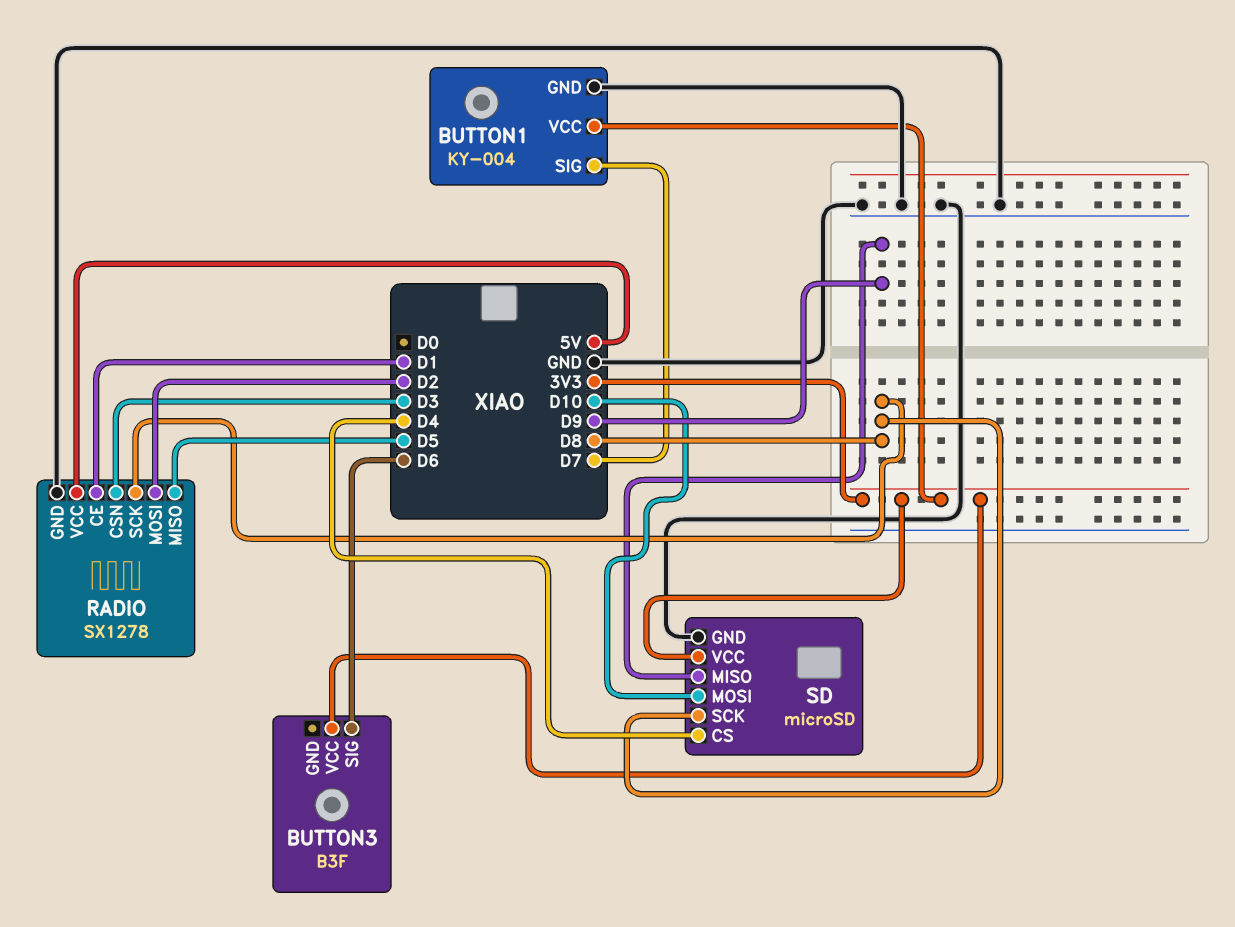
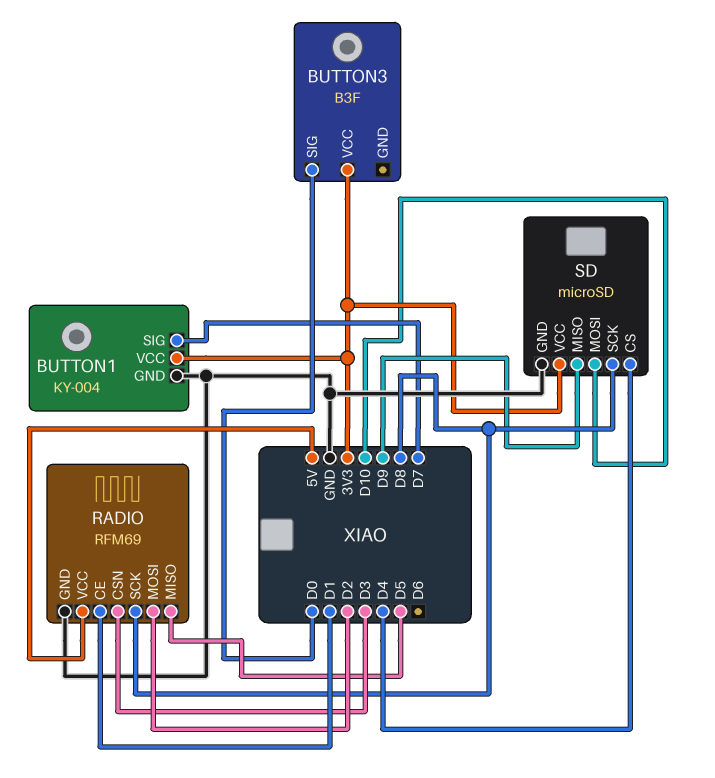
BUTTON3 pin SIG: D6 -> D0
RADIO: SX1278 -> RFM69

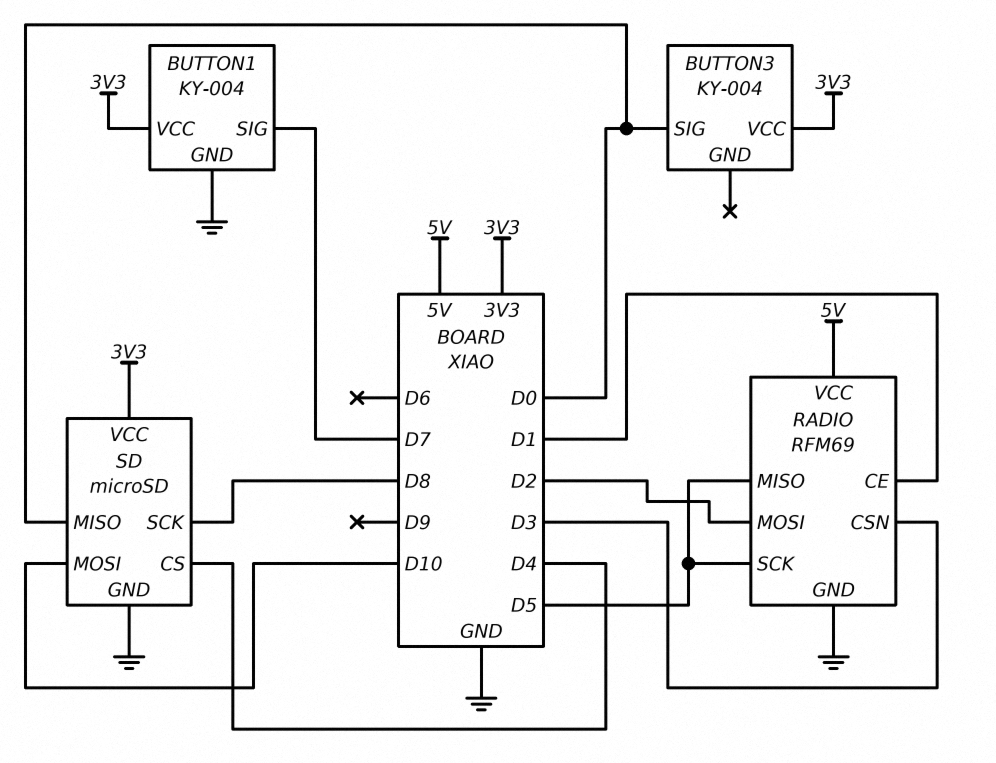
BUTTON3: B3F -> KY-004
RADIO pin SCK: D8 -> D5
SD pin MISO: D9 -> D0

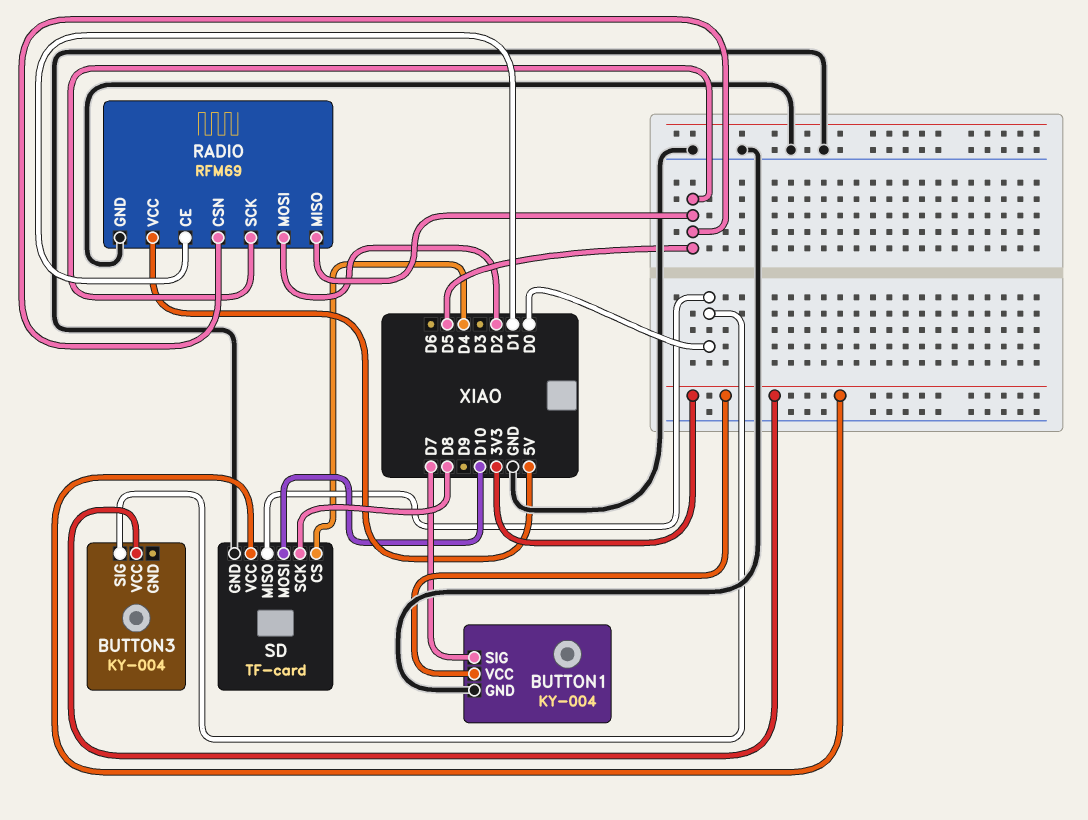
RADIO pin CSN: D3 -> D5
SD: microSD -> TF-card

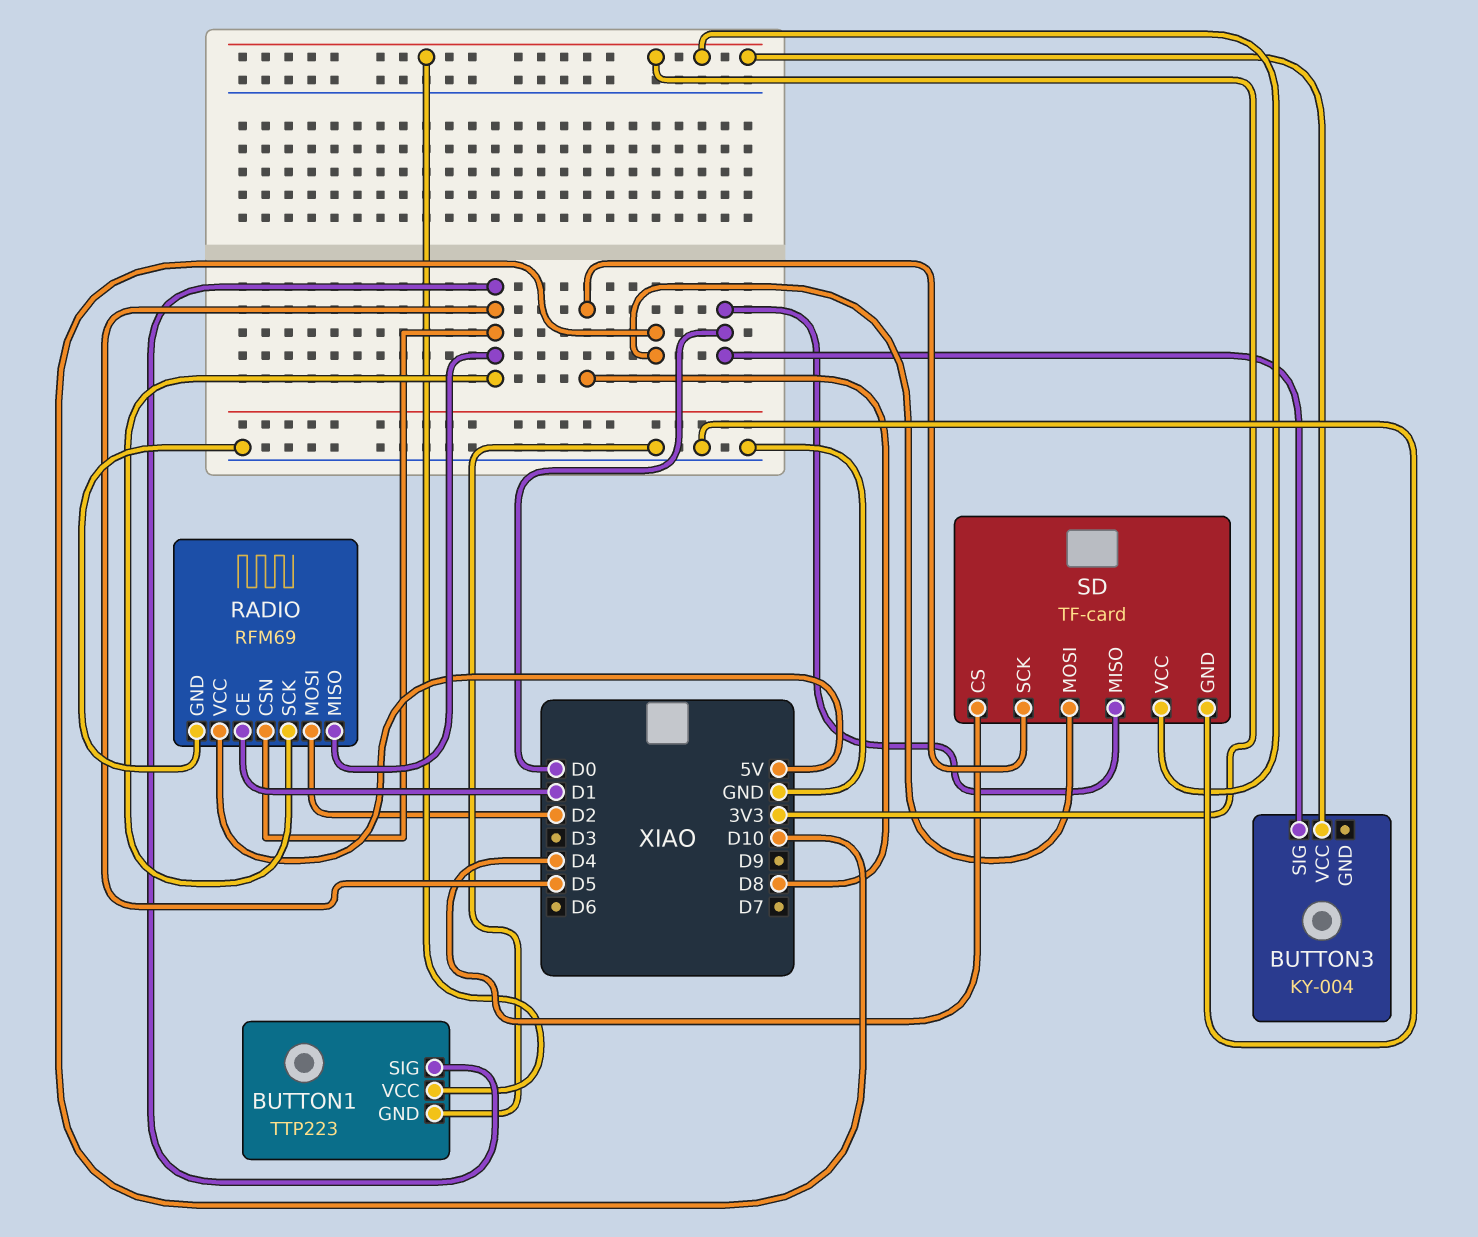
BUTTON1: KY-004 -> TTP223
BUTTON1 pin SIG: D7 -> D5

